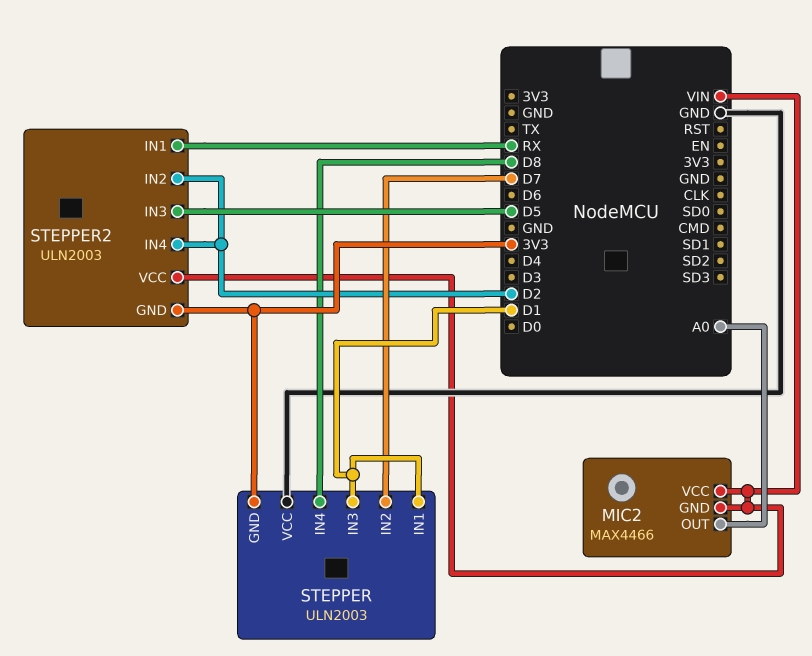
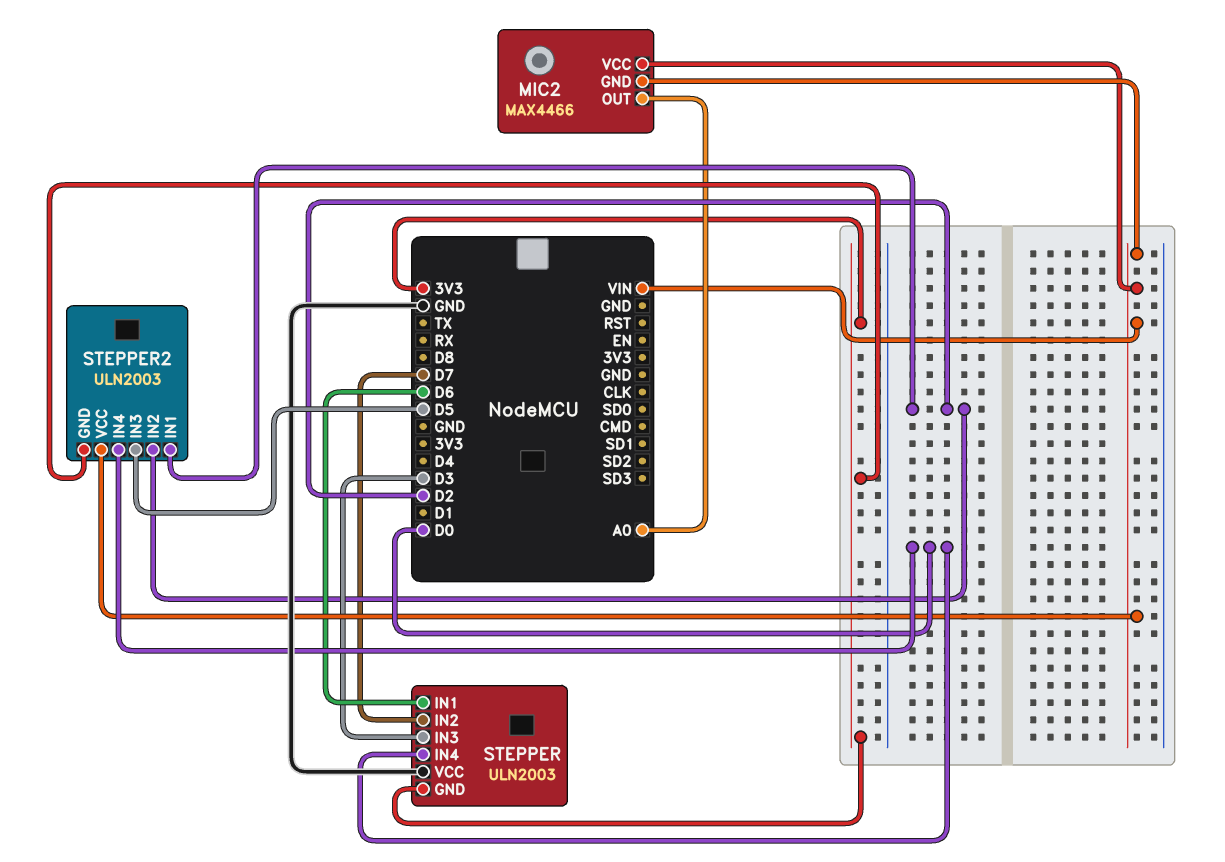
STEPPER pin IN1: D1 -> D6
STEPPER pin IN3: D1 -> D3
STEPPER pin IN4: D8 -> D0
STEPPER2 pin IN1: RX -> D2
STEPPER2 pin IN4: D2 -> D0

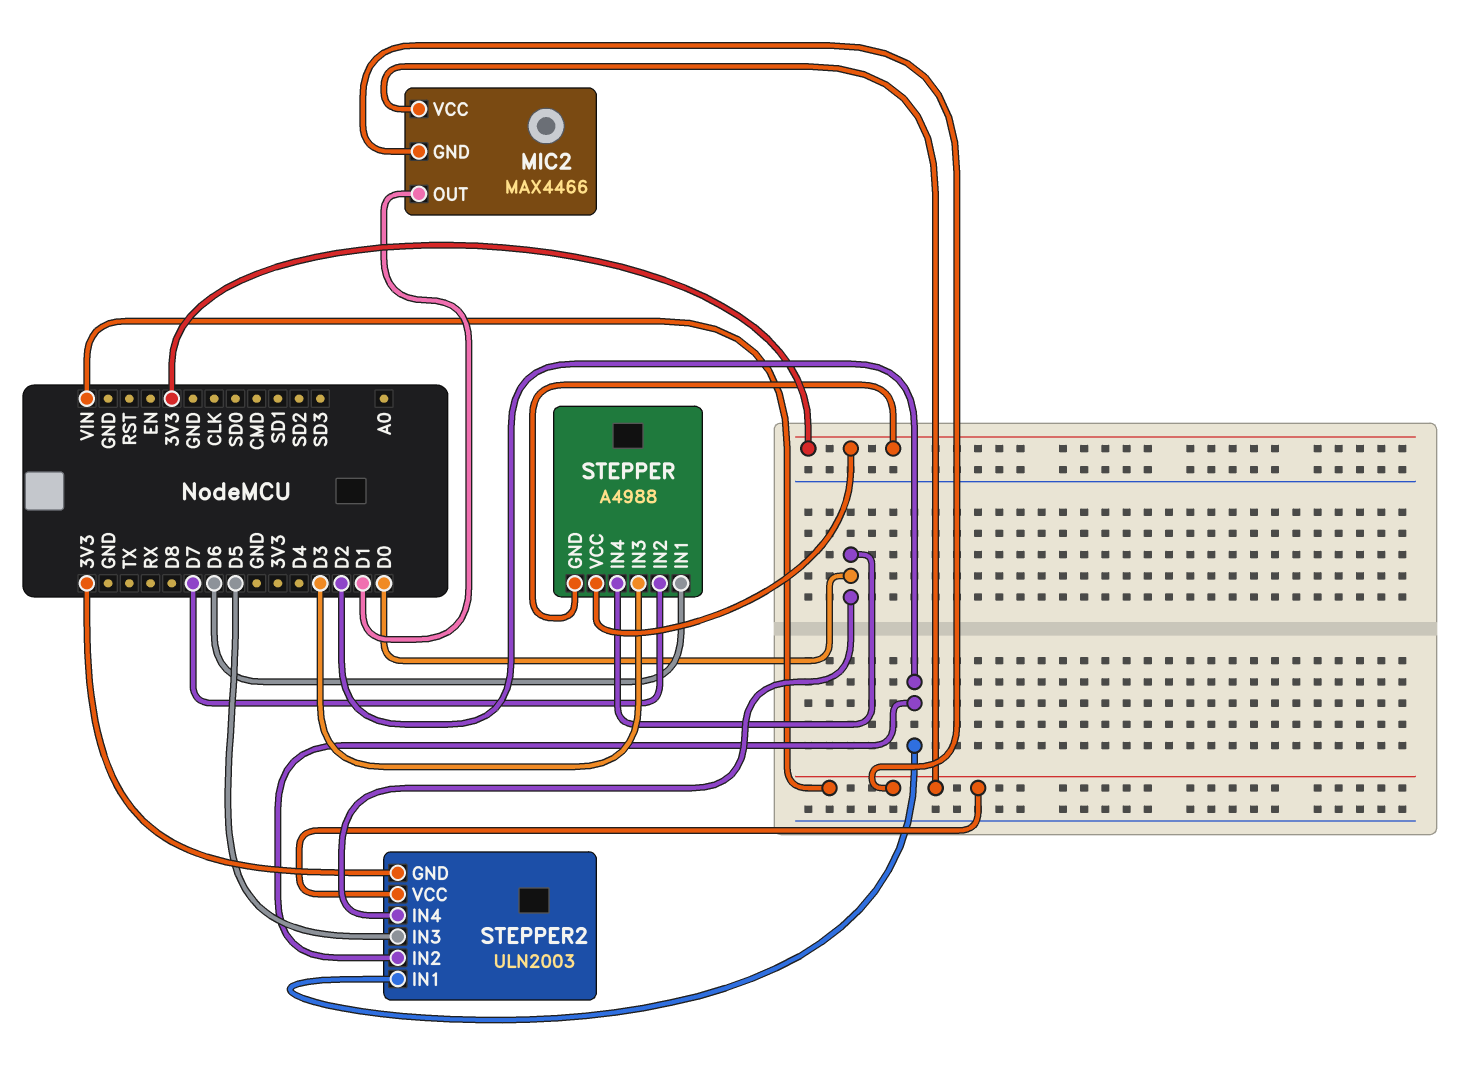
MIC2 pin OUT: A0 -> D1
STEPPER: ULN2003 -> A4988
STEPPER pin VCC: GND -> 3V3

